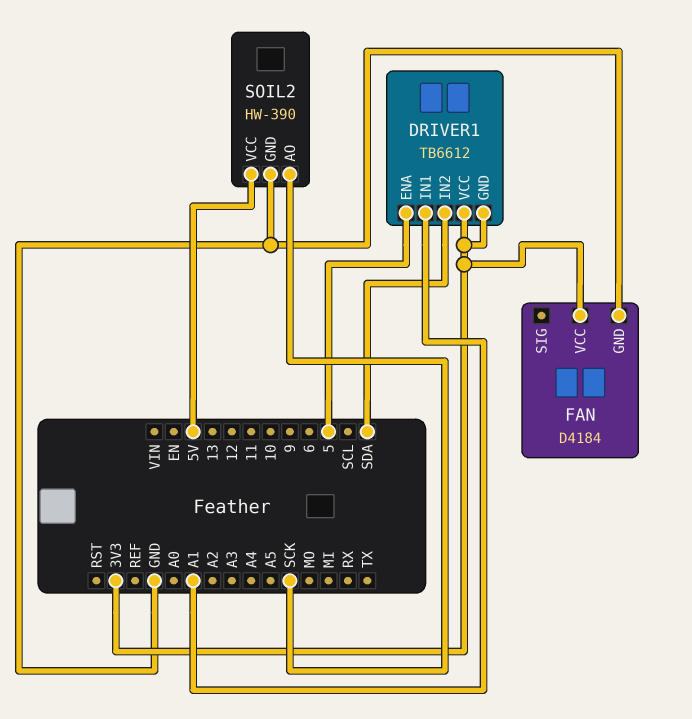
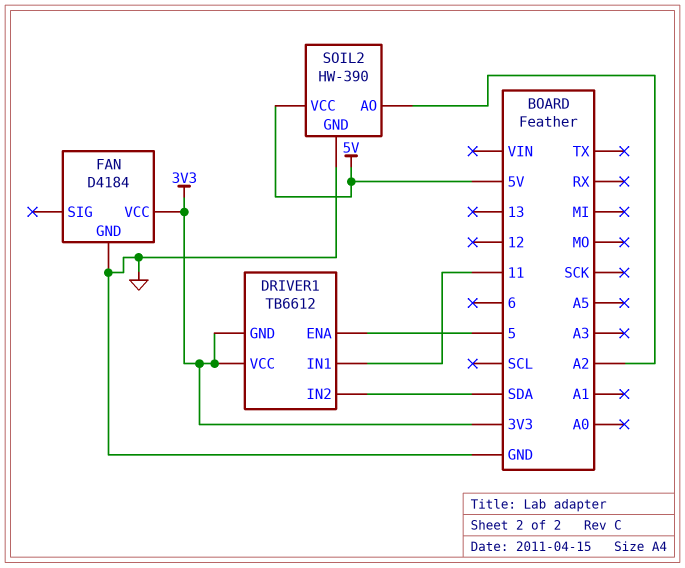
DRIVER1 pin IN1: A1 -> 11
SOIL2 pin AO: SCK -> A2

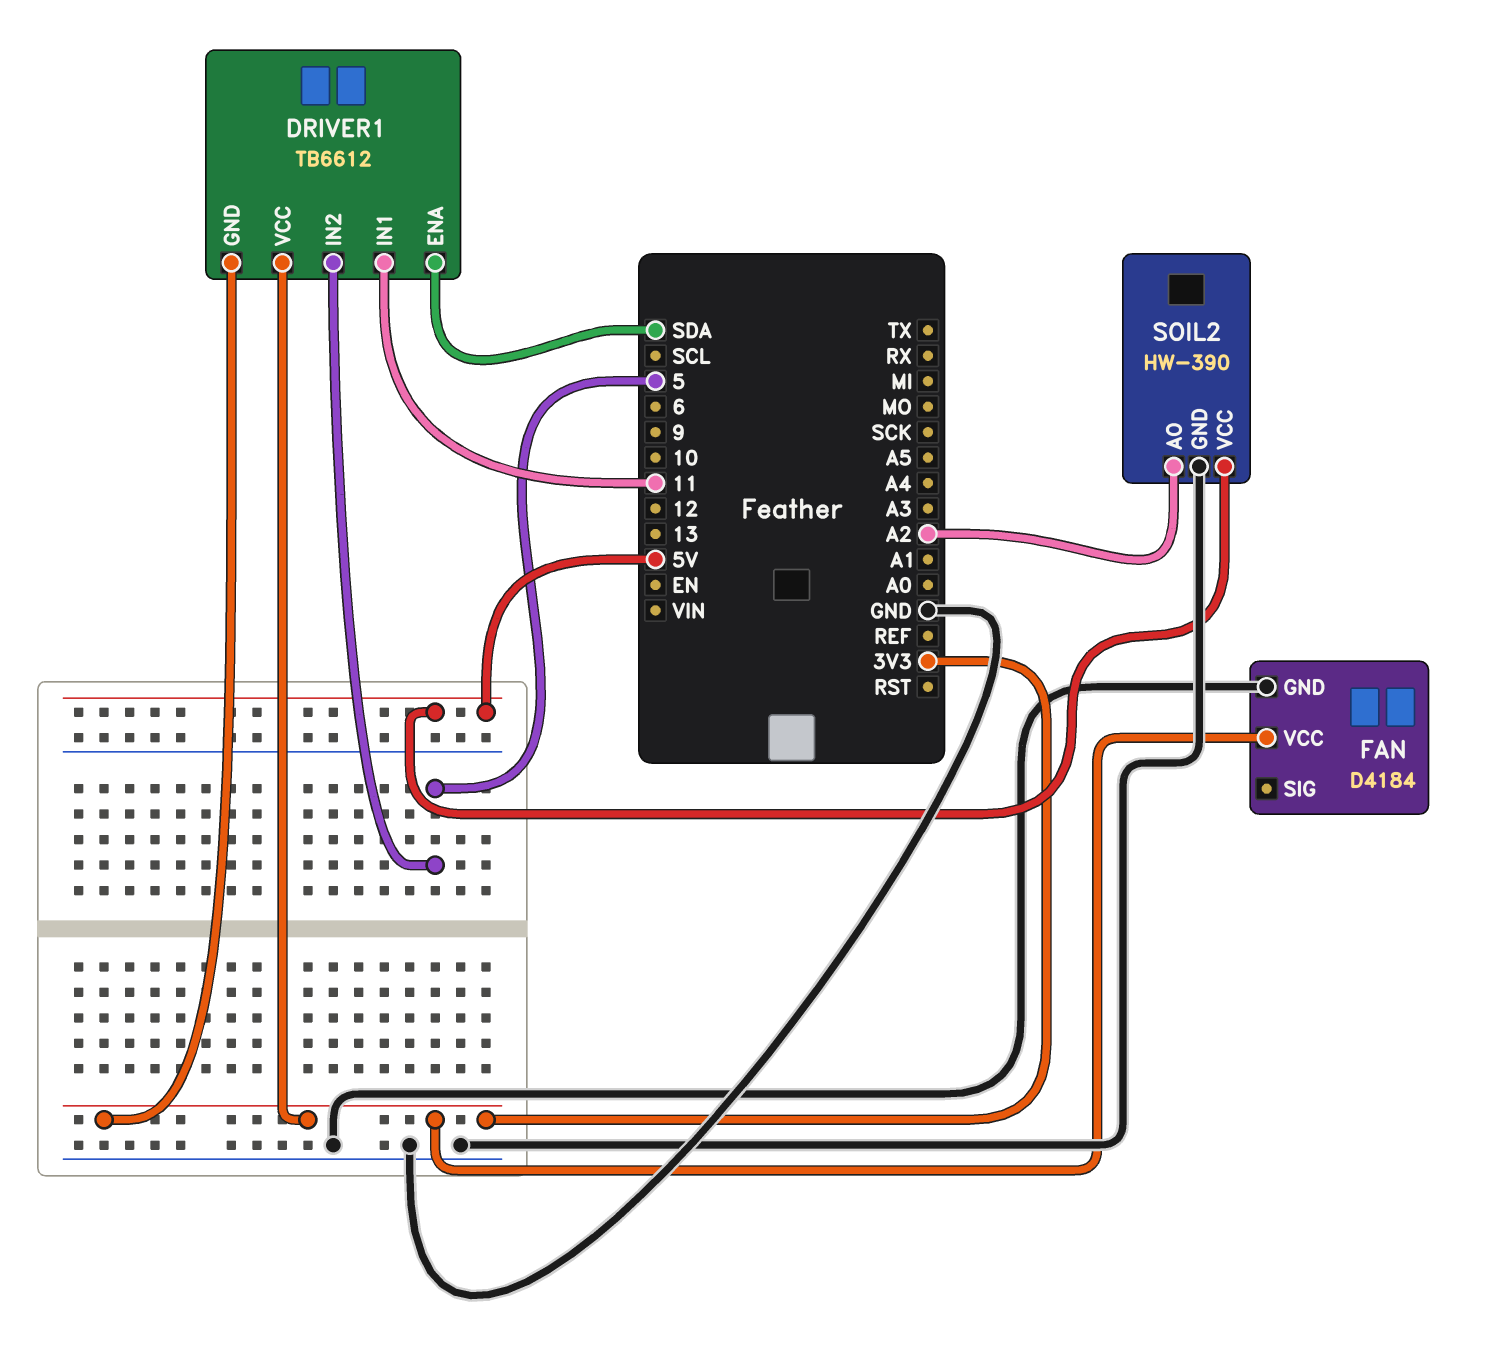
DRIVER1 pin ENA: 5 -> SDA
DRIVER1 pin IN2: SDA -> 5

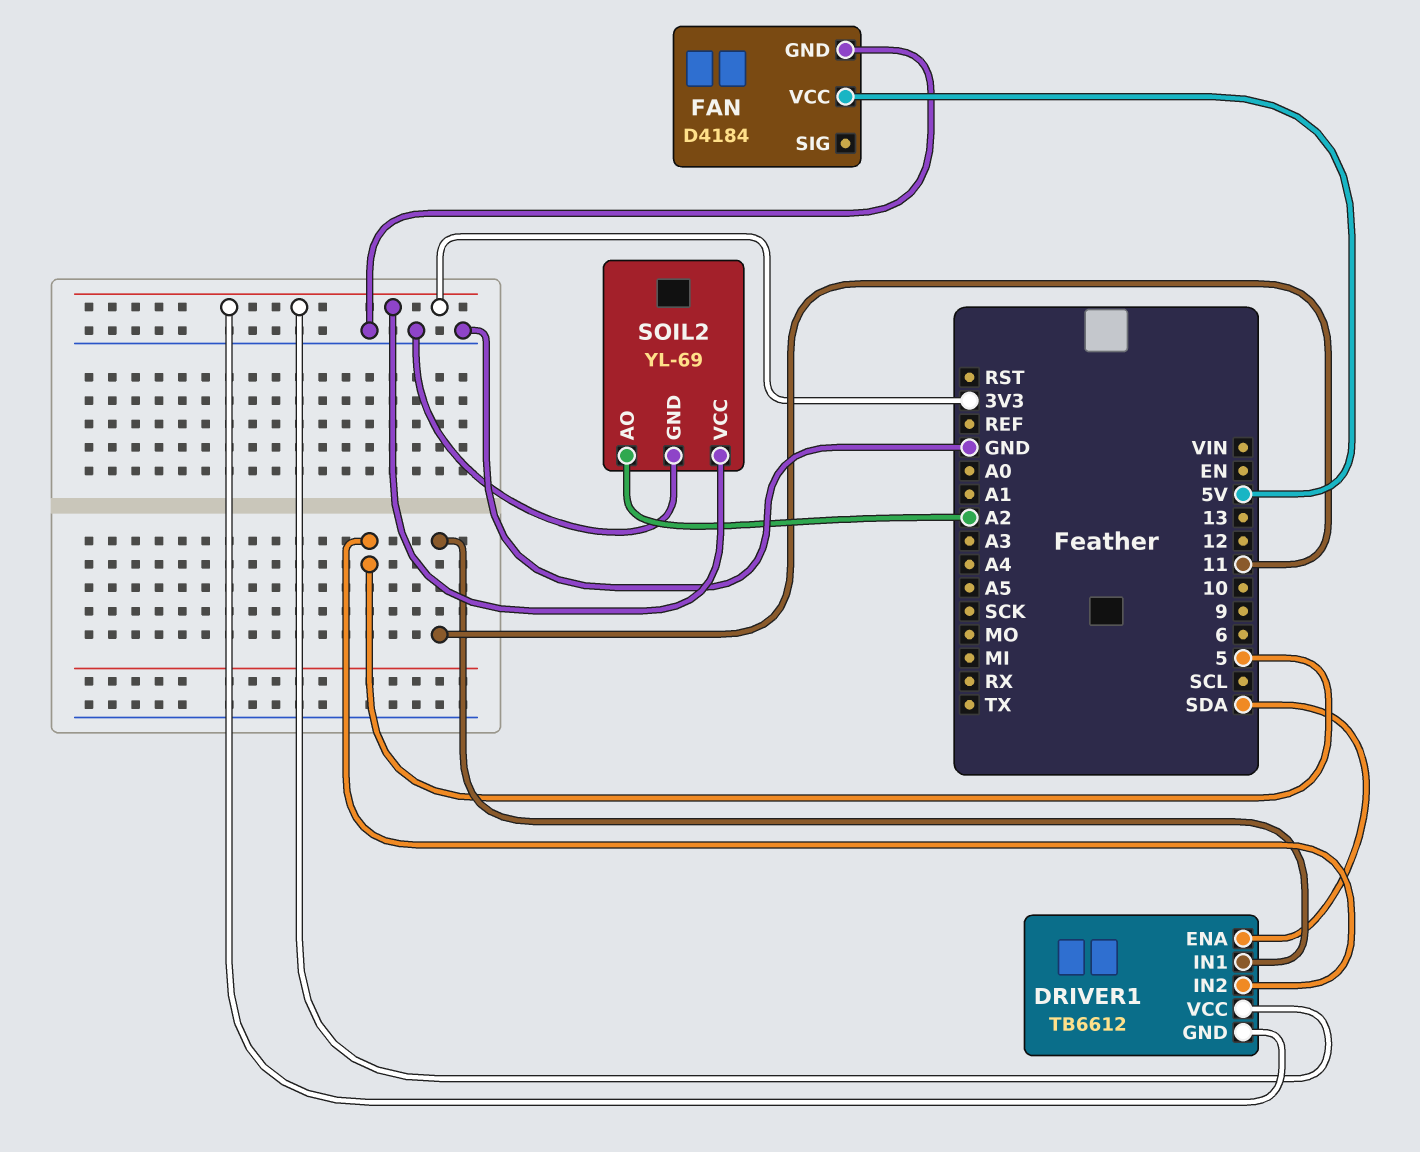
FAN pin VCC: 3V3 -> 5V
SOIL2: HW-390 -> YL-69
SOIL2 pin VCC: 5V -> 3V3

